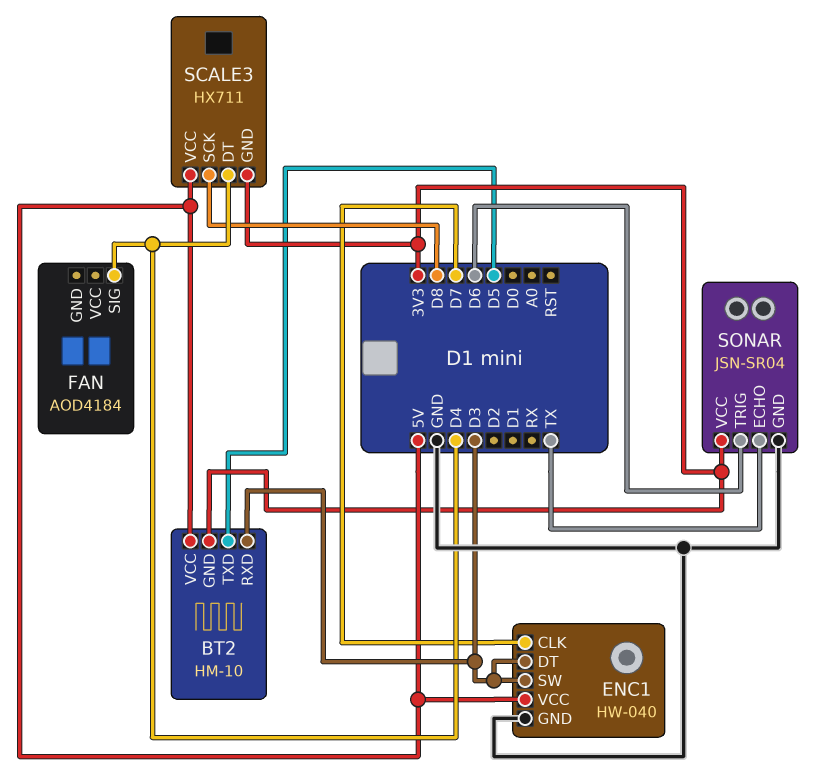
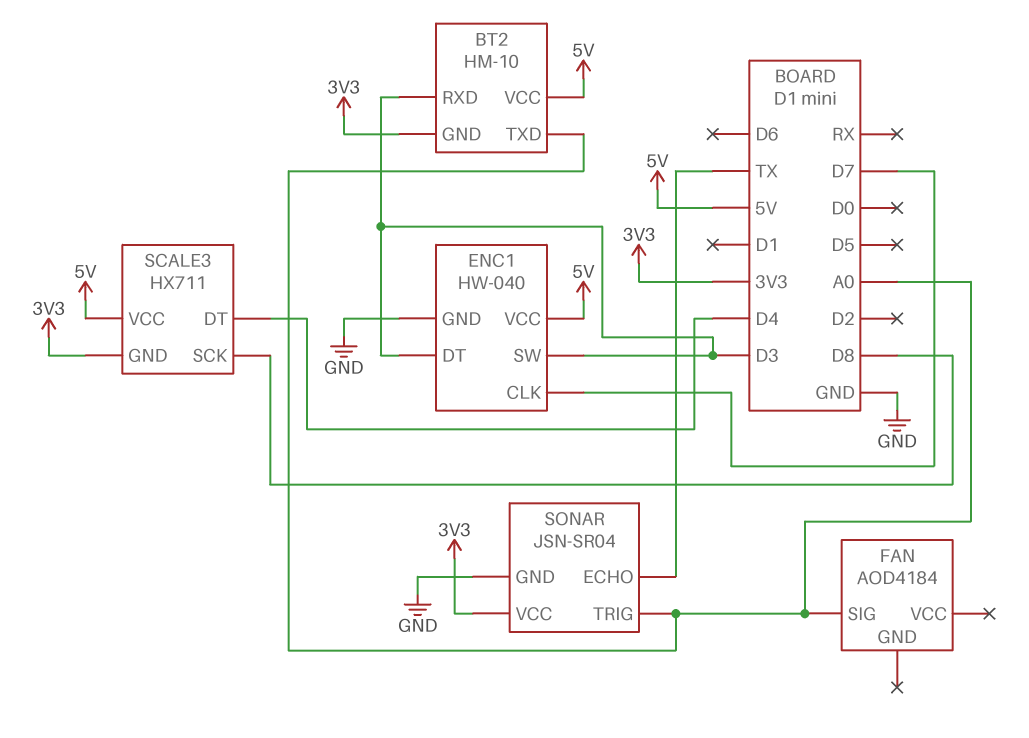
BT2 pin TXD: D5 -> A0
FAN pin SIG: D4 -> A0
SONAR pin TRIG: D6 -> A0

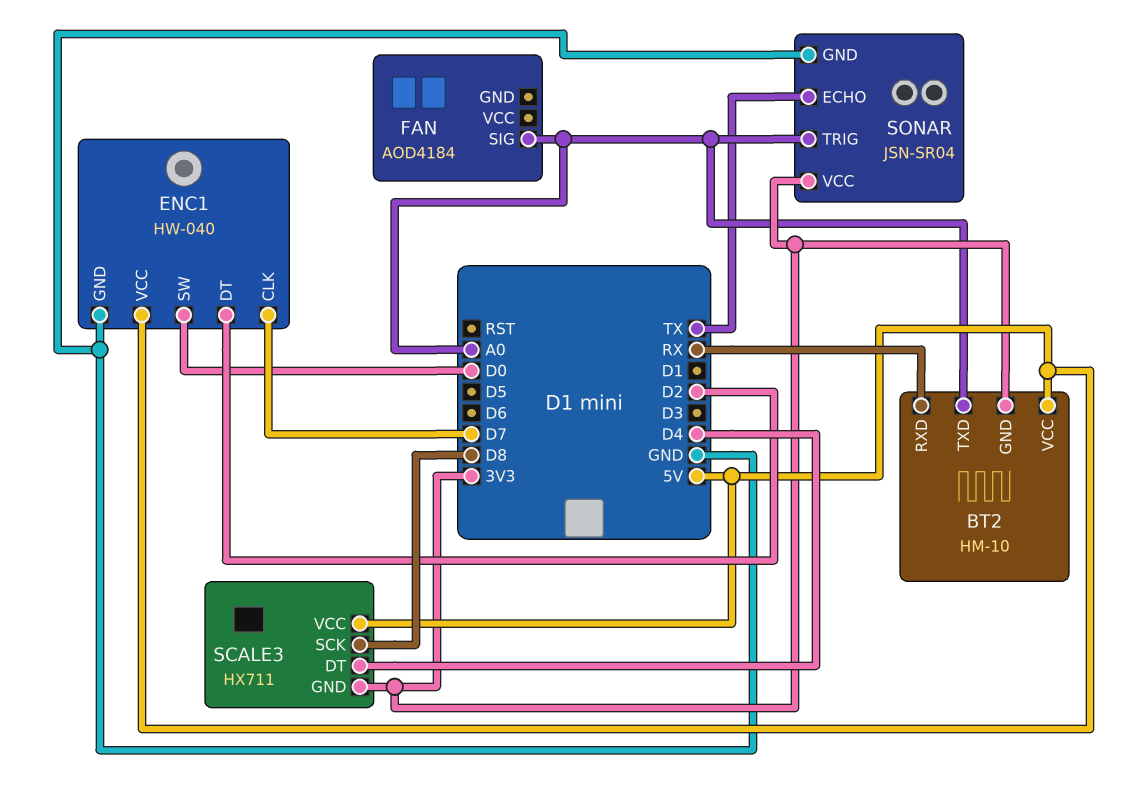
BT2 pin RXD: D3 -> RX
ENC1 pin DT: D3 -> D2
ENC1 pin SW: D3 -> D0

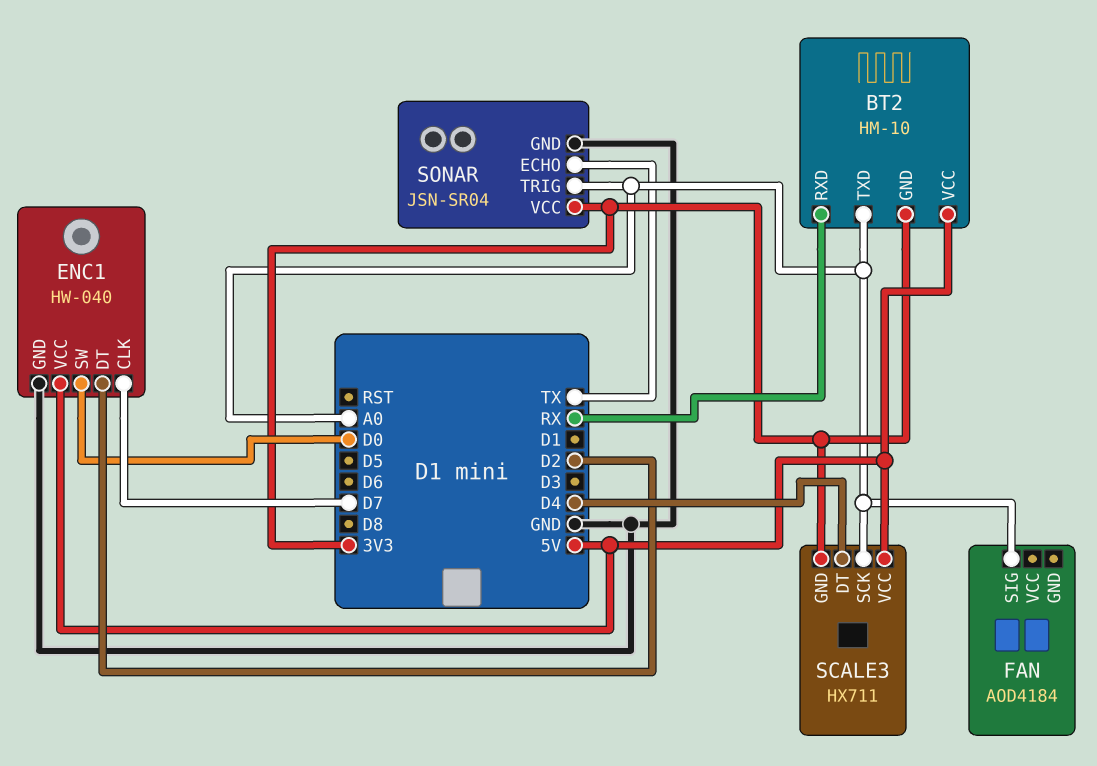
SCALE3 pin SCK: D8 -> A0

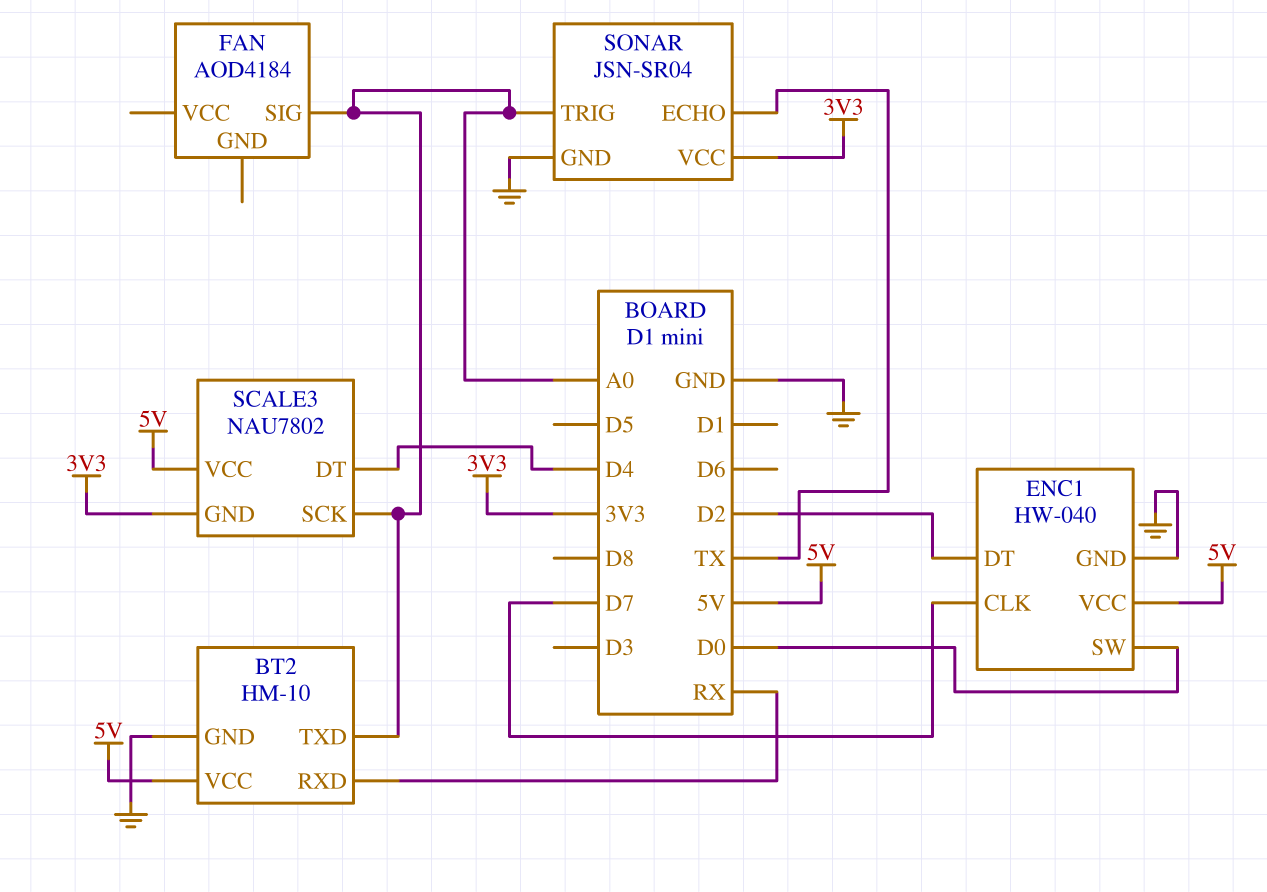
BT2 pin GND: 3V3 -> GND
SCALE3: HX711 -> NAU7802

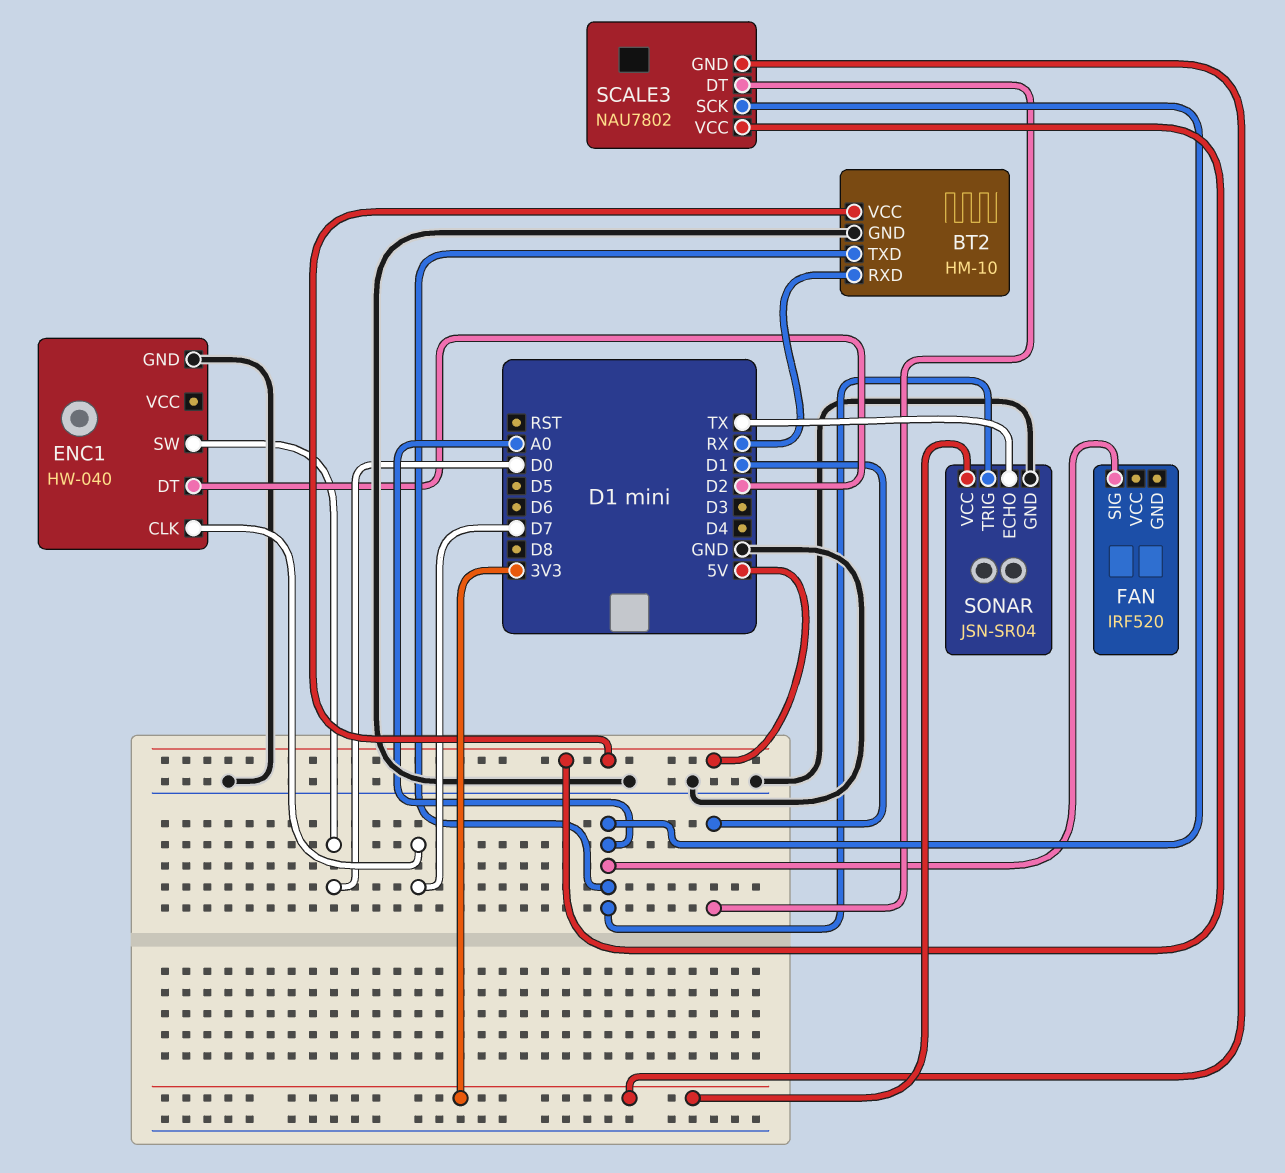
ENC1 pin VCC: 5V -> none
FAN: AOD4184 -> IRF520
SCALE3 pin DT: D4 -> D1

